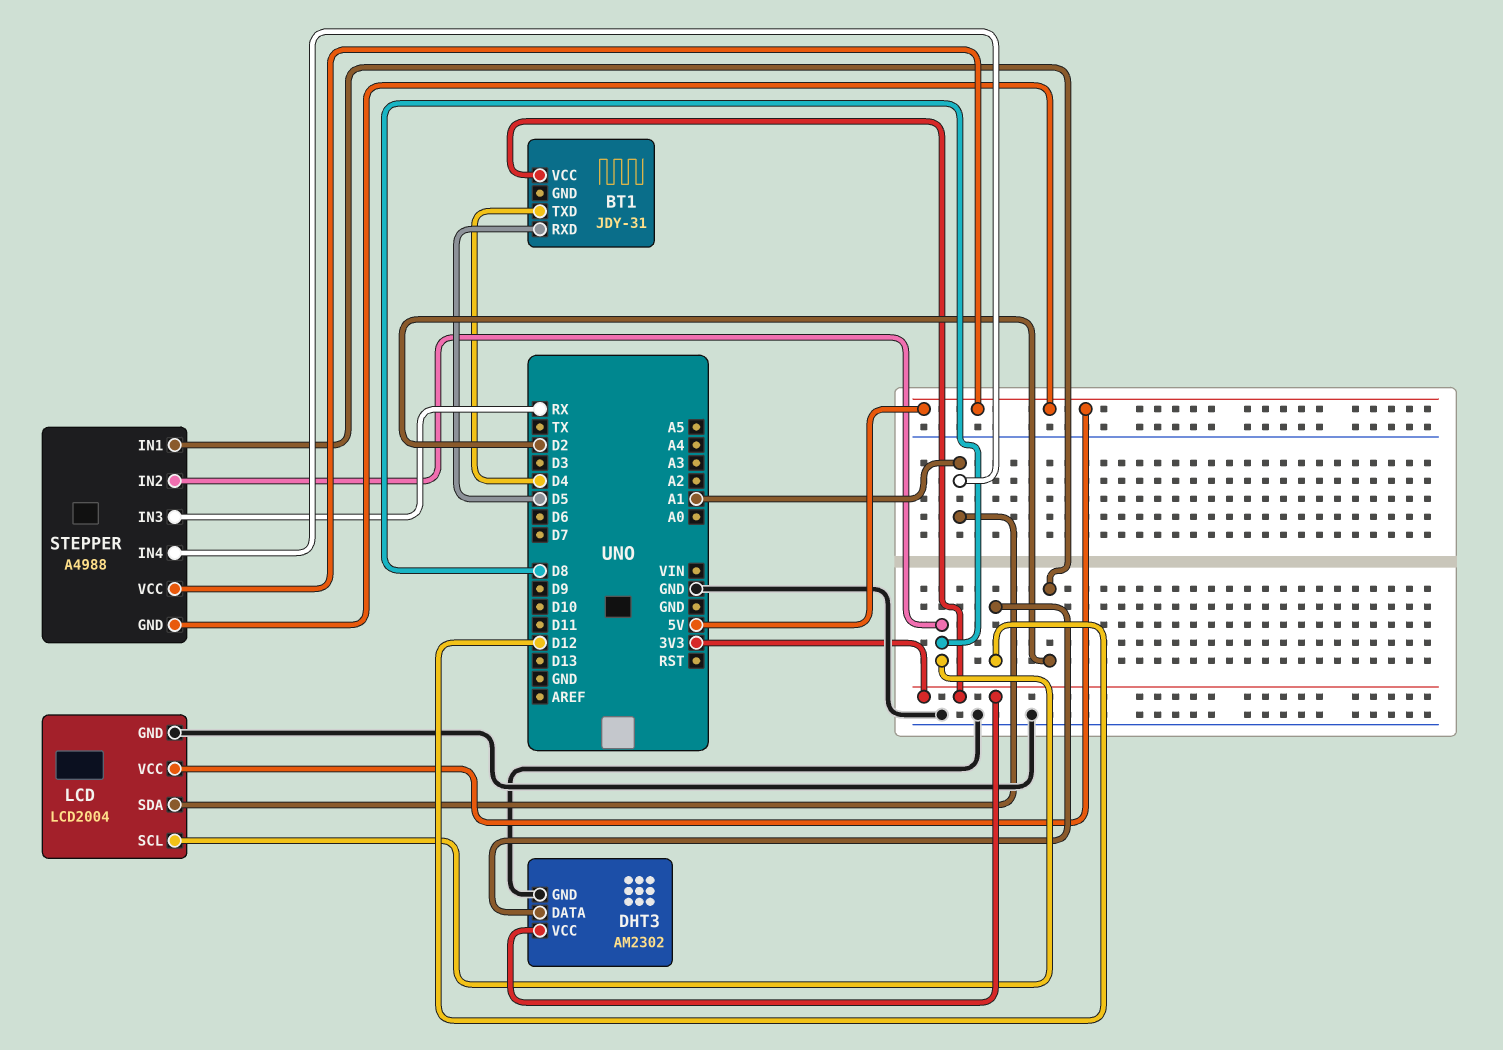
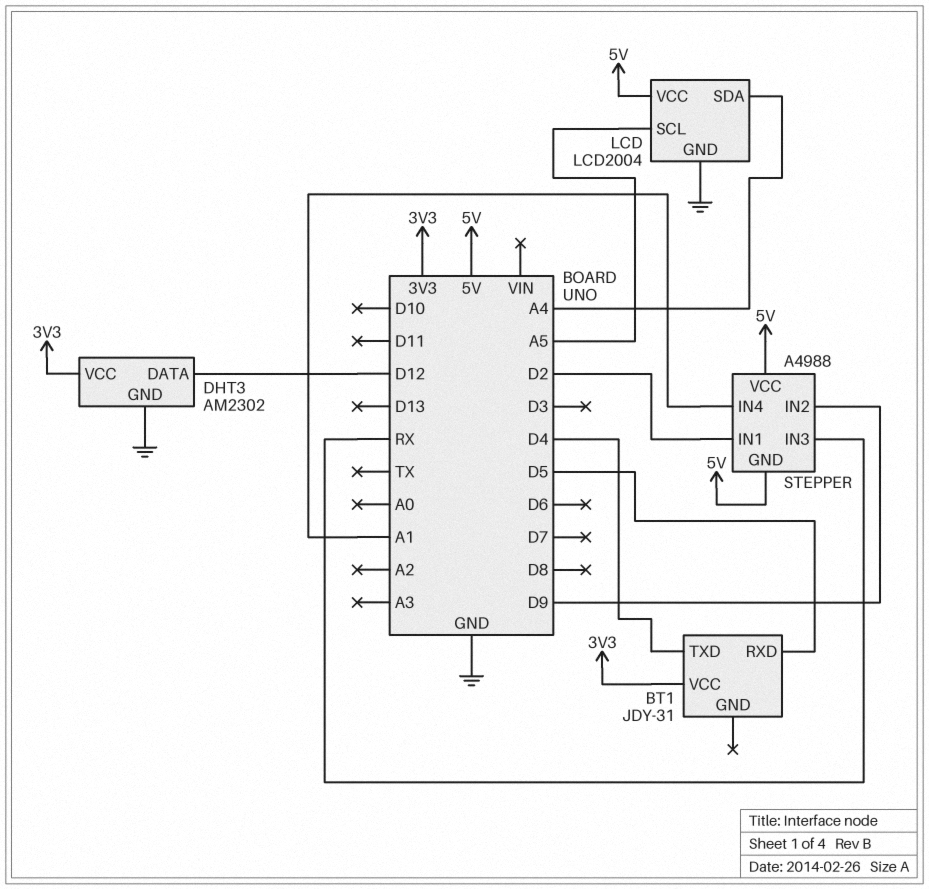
LCD pin SCL: D8 -> A5
LCD pin SDA: A1 -> A4
STEPPER pin IN2: D8 -> D9

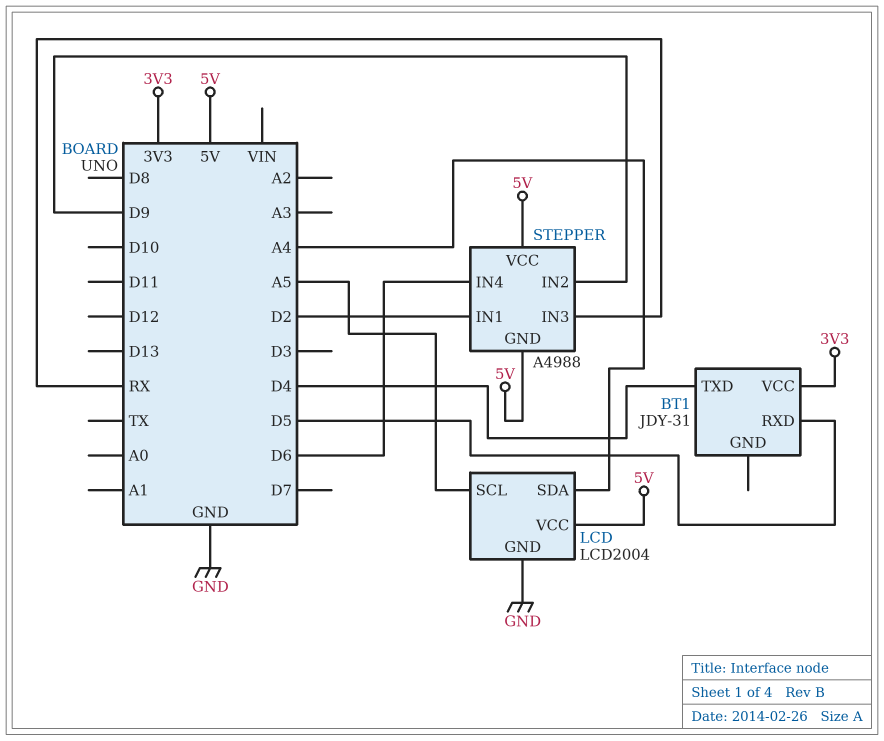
DHT3: AM2302 -> none
DHT3 pin DATA: D12 -> none
DHT3 pin GND: GND -> none
DHT3 pin VCC: 3V3 -> none
STEPPER pin IN4: A1 -> D6

